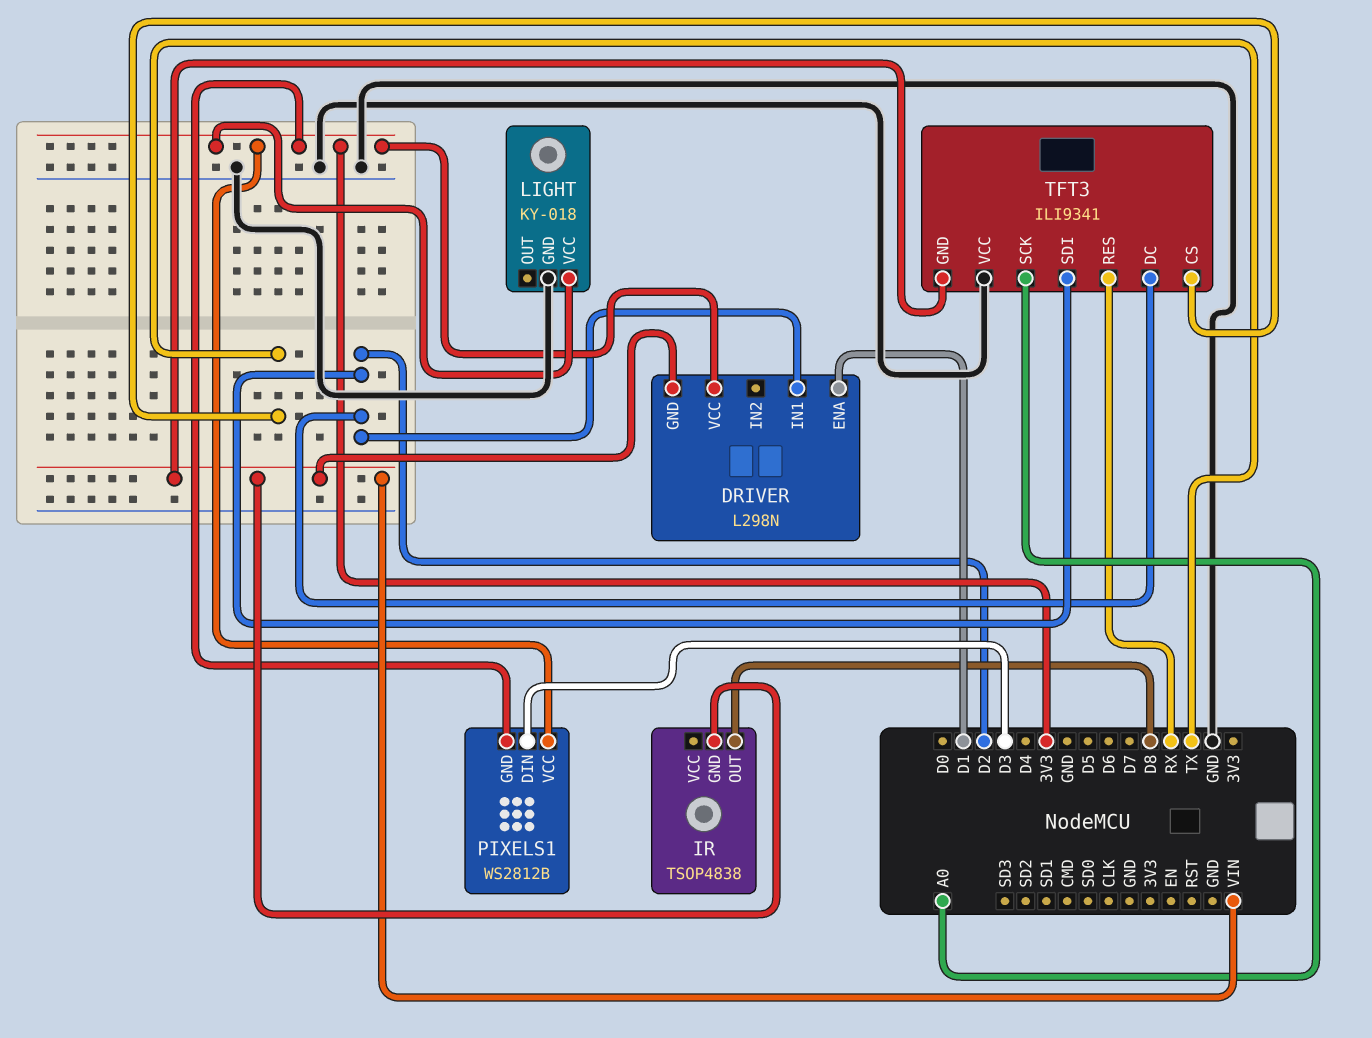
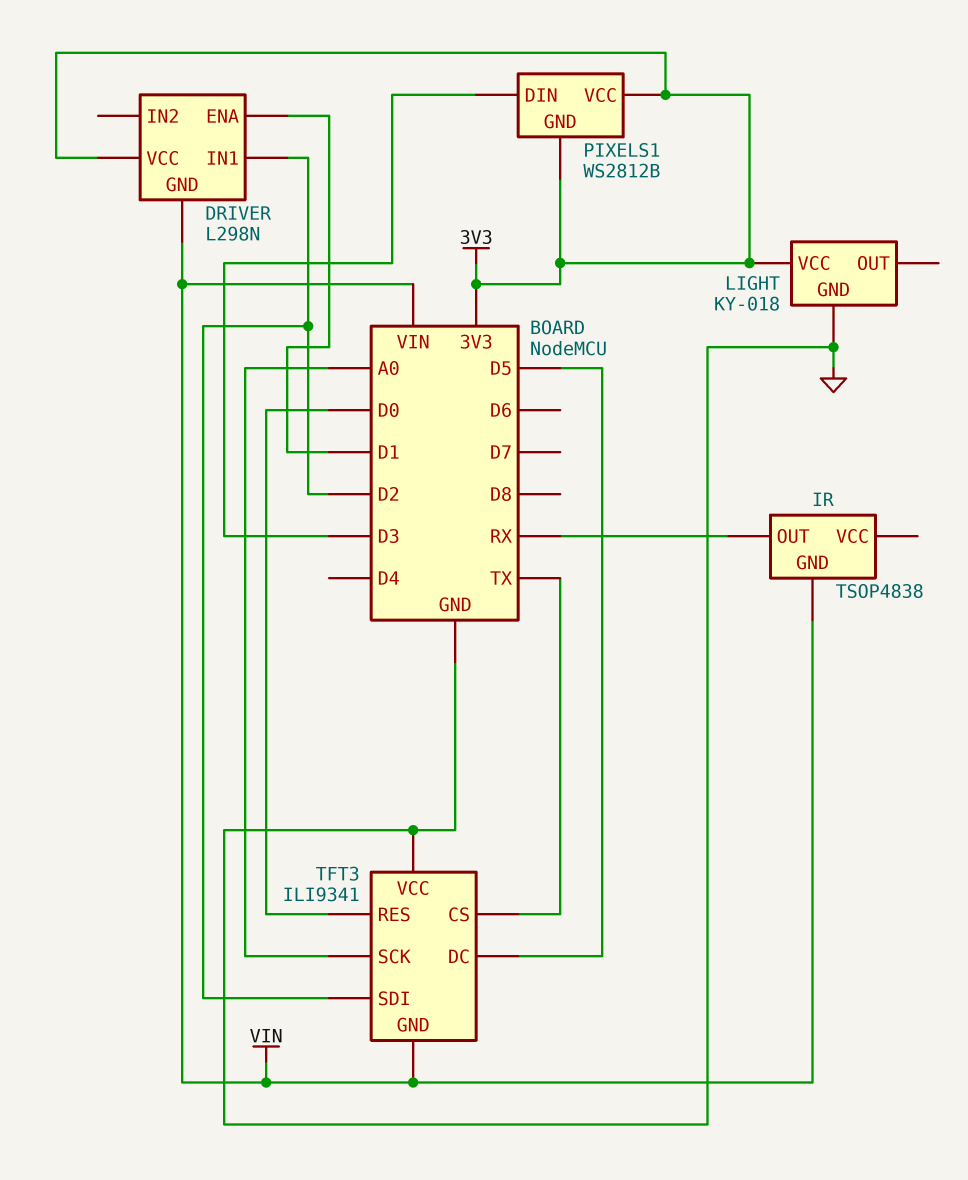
IR pin OUT: D8 -> RX
TFT3 pin DC: D2 -> D5
TFT3 pin RES: RX -> D0

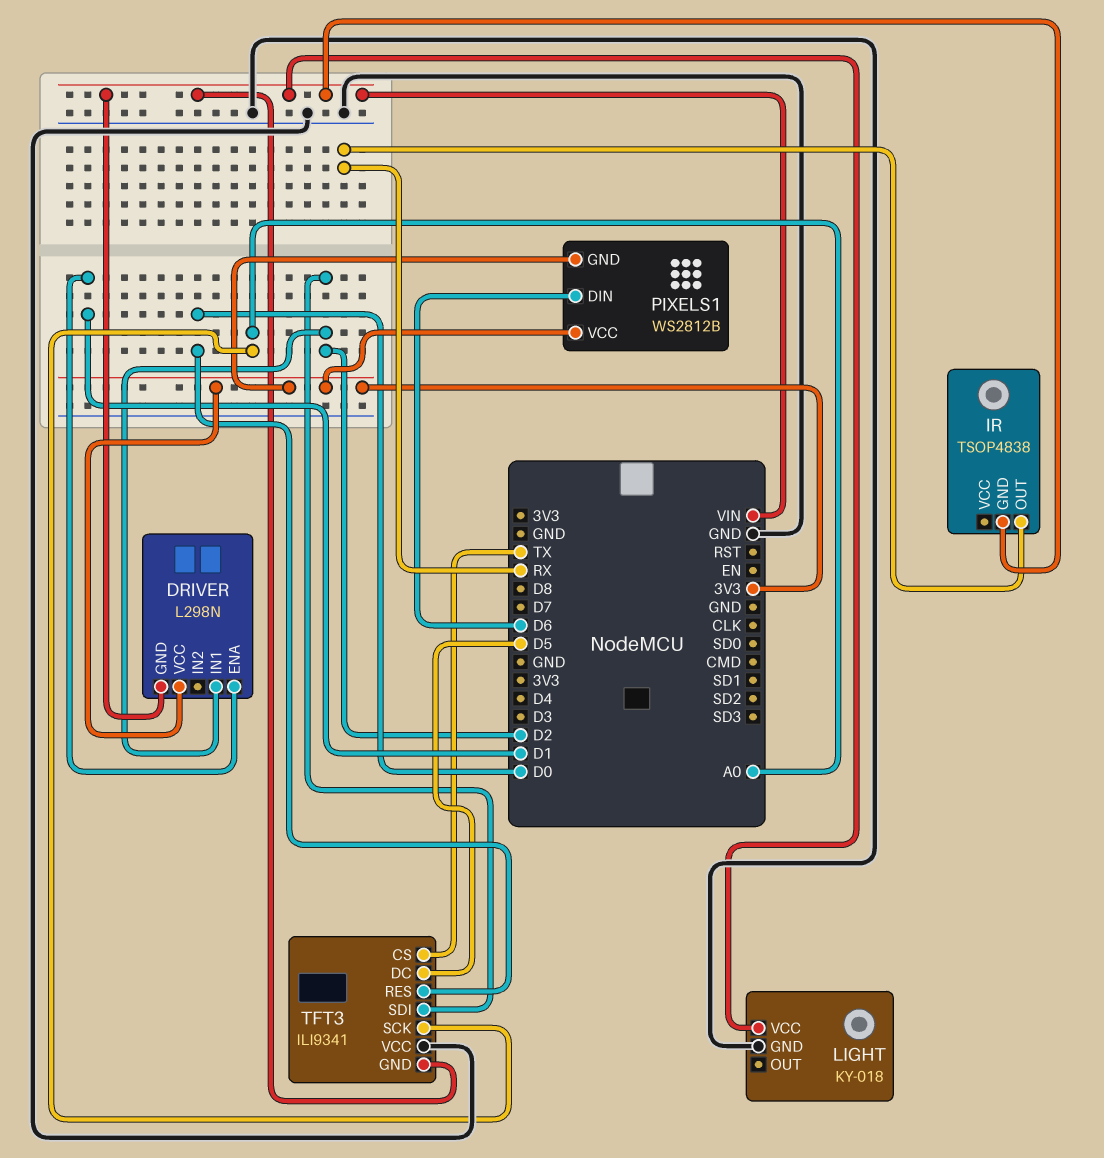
LIGHT pin VCC: 3V3 -> VIN
PIXELS1 pin DIN: D3 -> D6

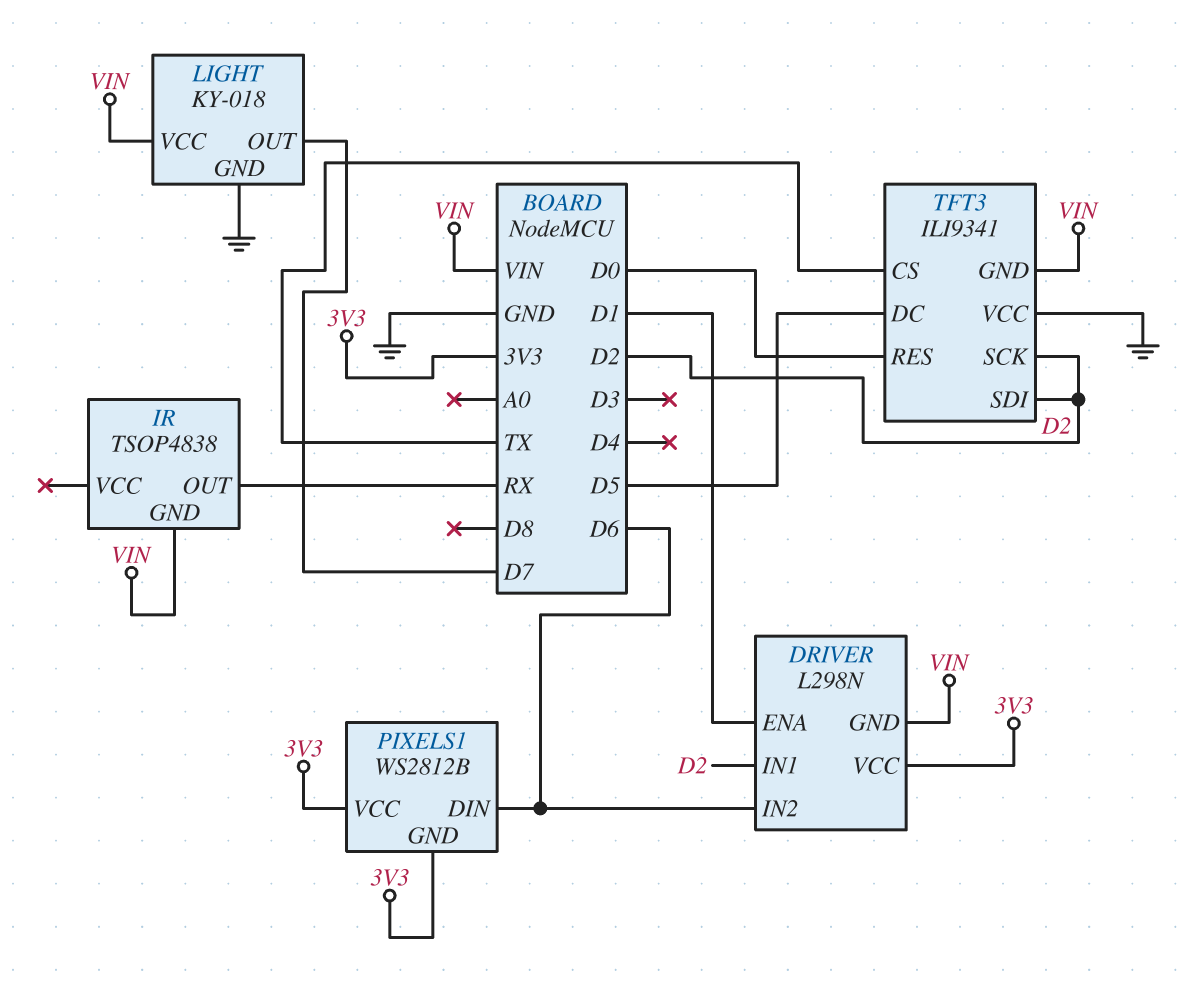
DRIVER pin IN2: none -> D6
LIGHT pin OUT: none -> D7
TFT3 pin SCK: A0 -> D2

